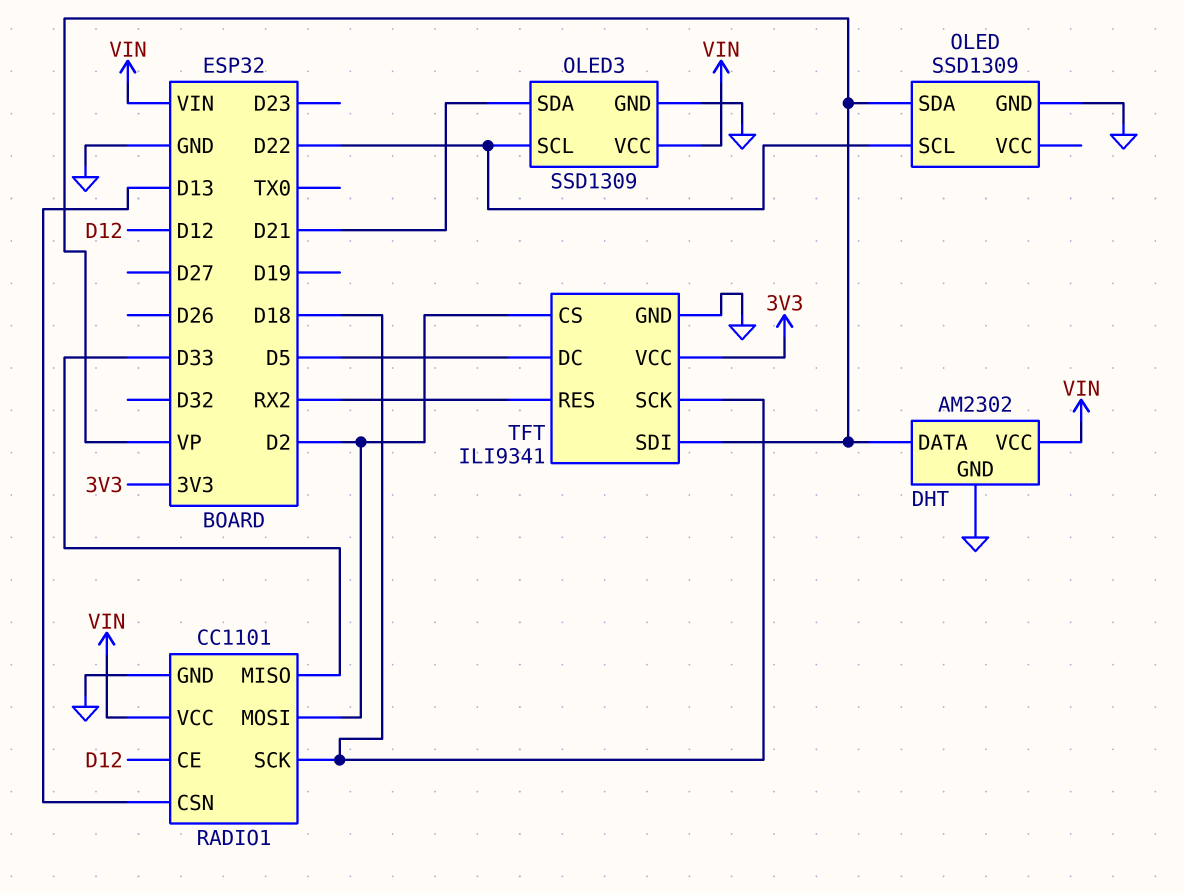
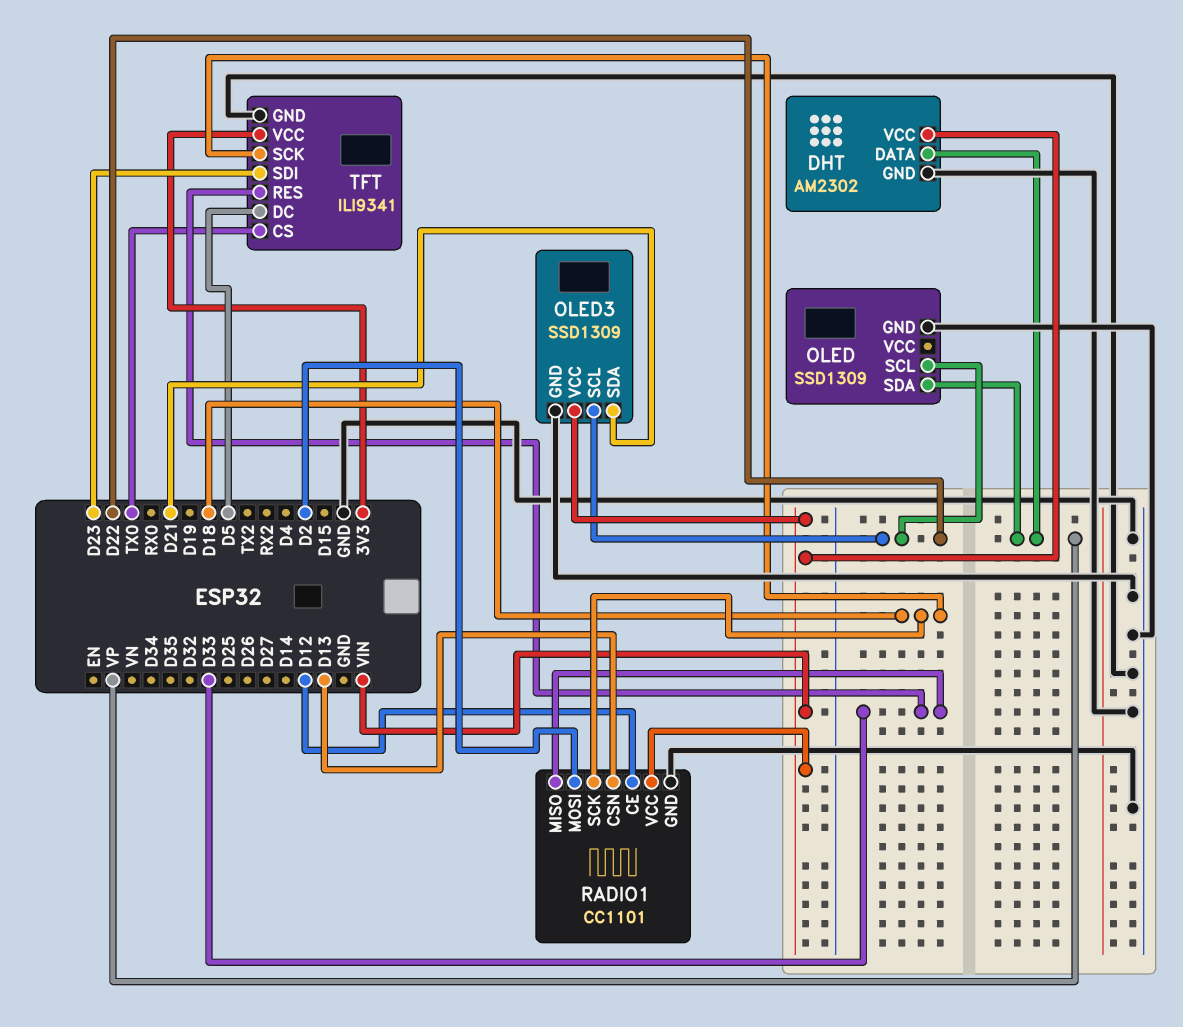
TFT pin CS: D2 -> TX0
TFT pin RES: RX2 -> D33
TFT pin SDI: VP -> D23

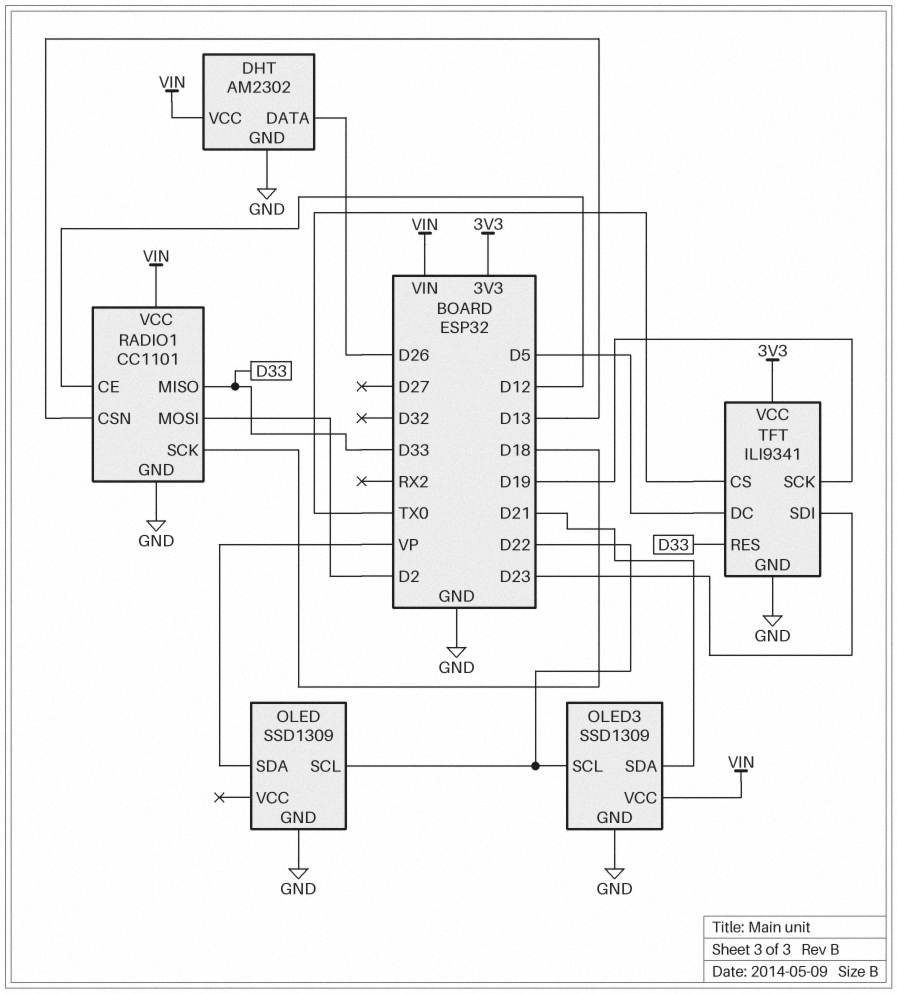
DHT pin DATA: VP -> D26
TFT pin SCK: D18 -> D19

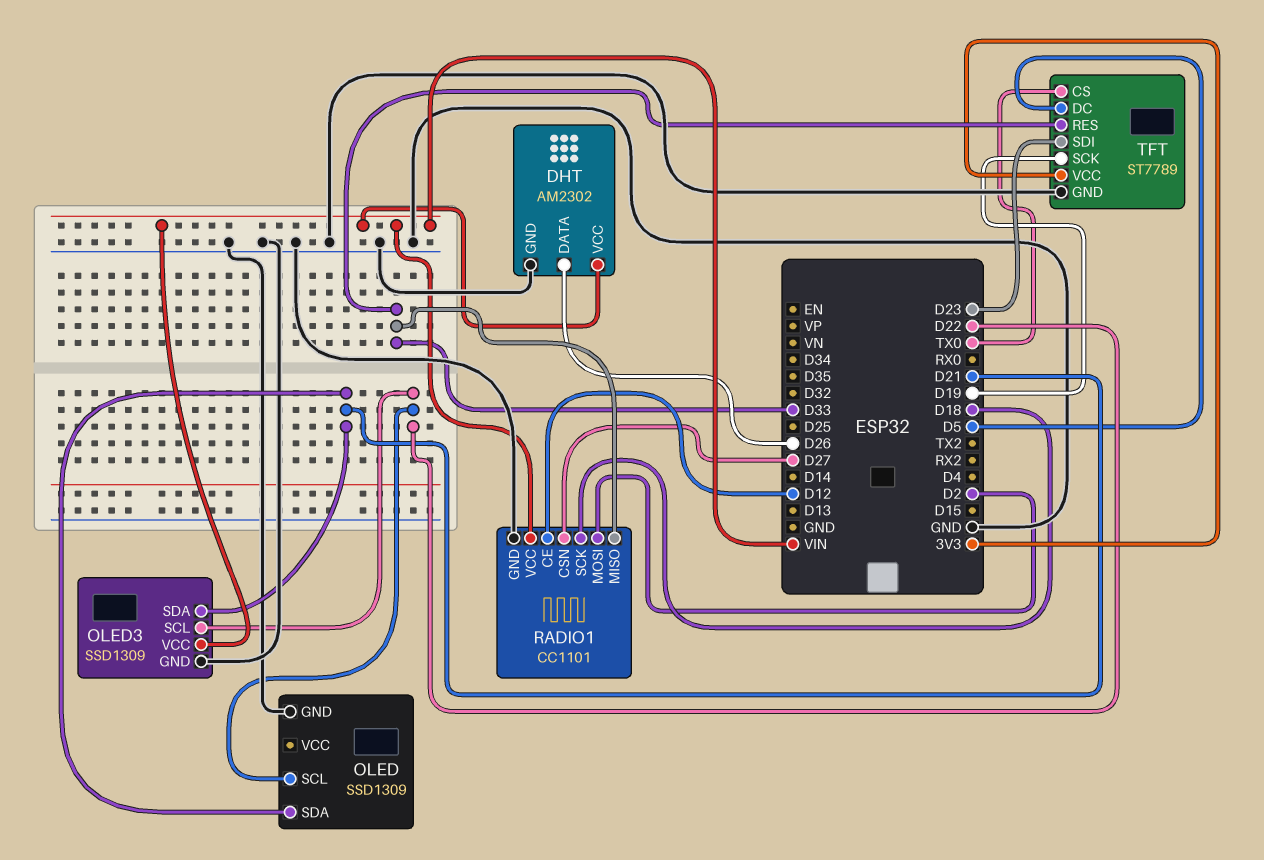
OLED pin SDA: VP -> D21
RADIO1 pin CSN: D13 -> D27
TFT: ILI9341 -> ST7789

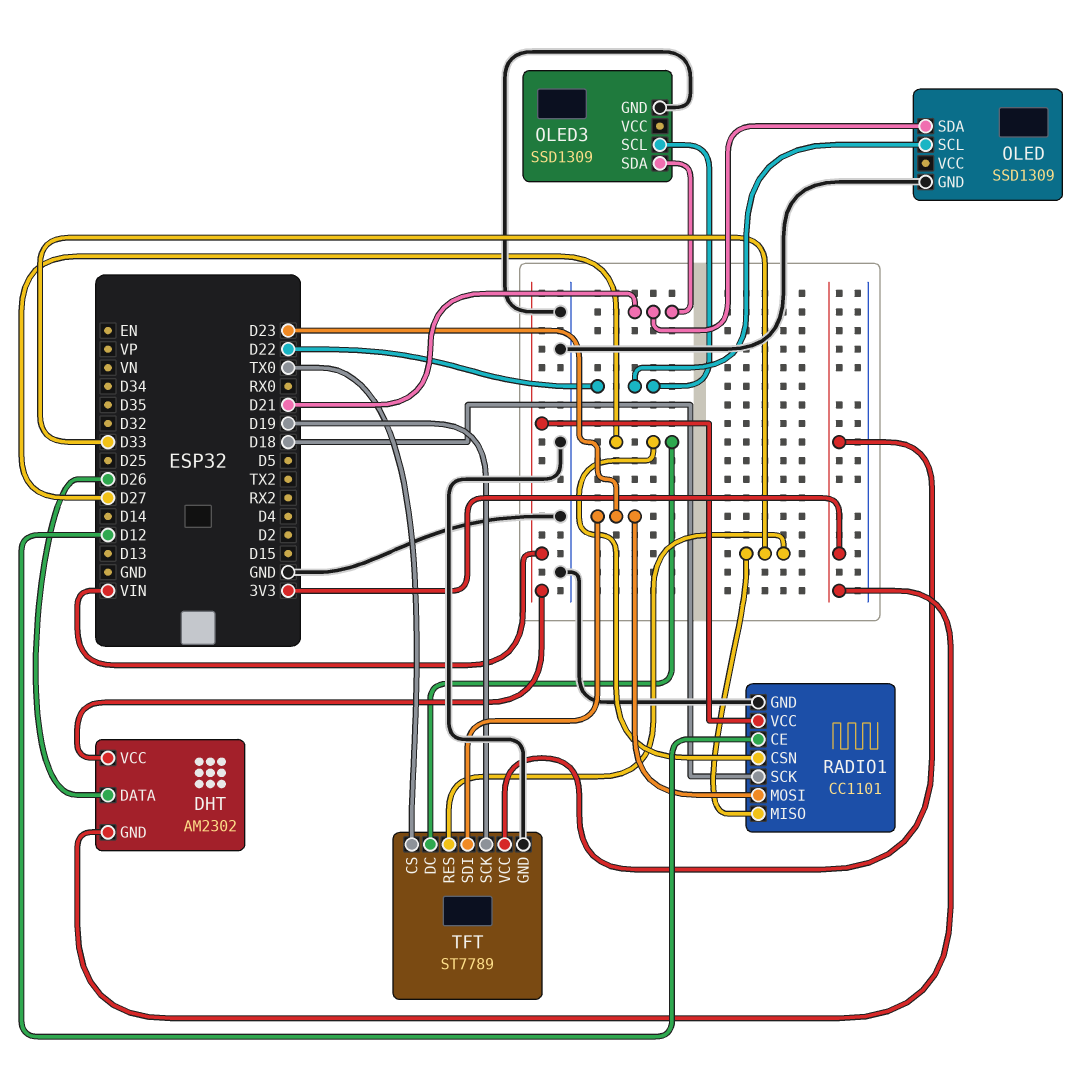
DHT pin GND: GND -> 3V3
OLED3 pin VCC: VIN -> none
RADIO1 pin MOSI: D2 -> D23
TFT pin DC: D5 -> D27

